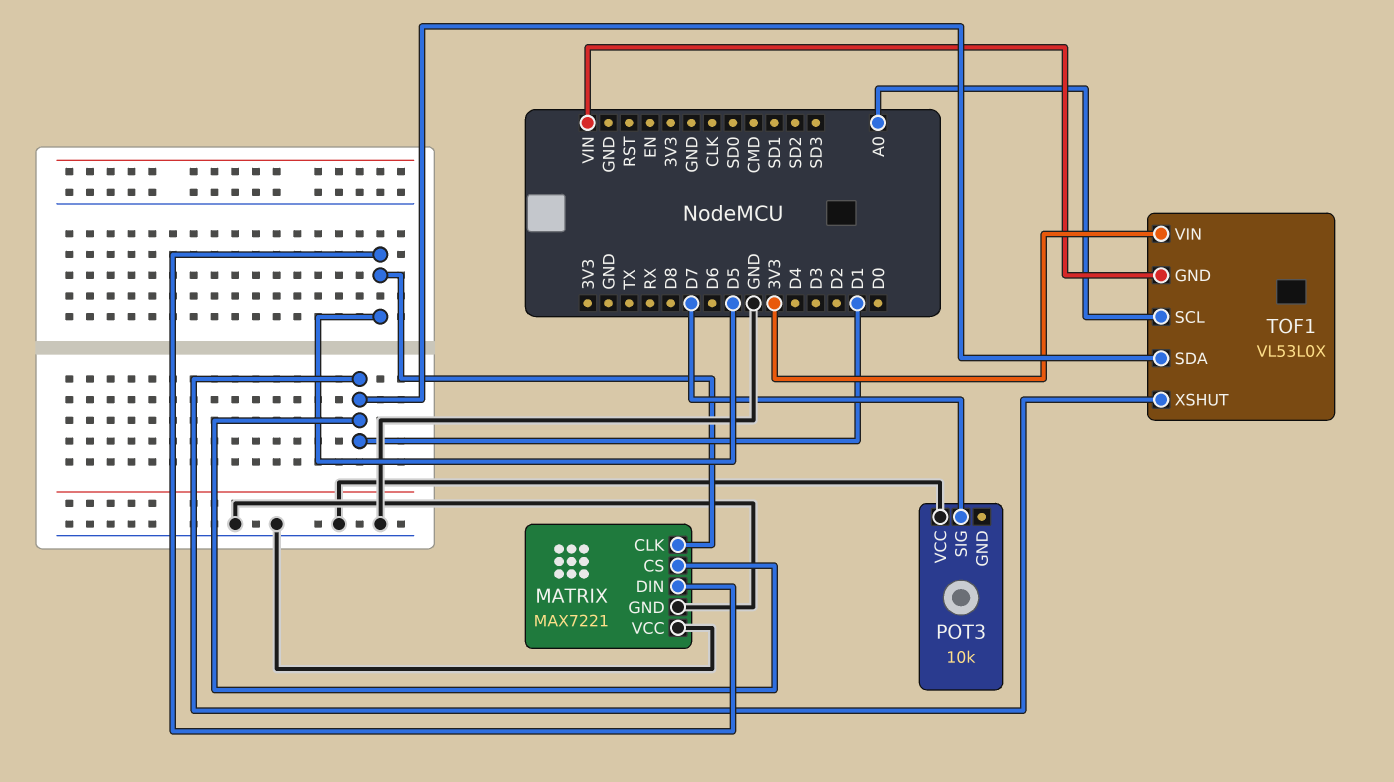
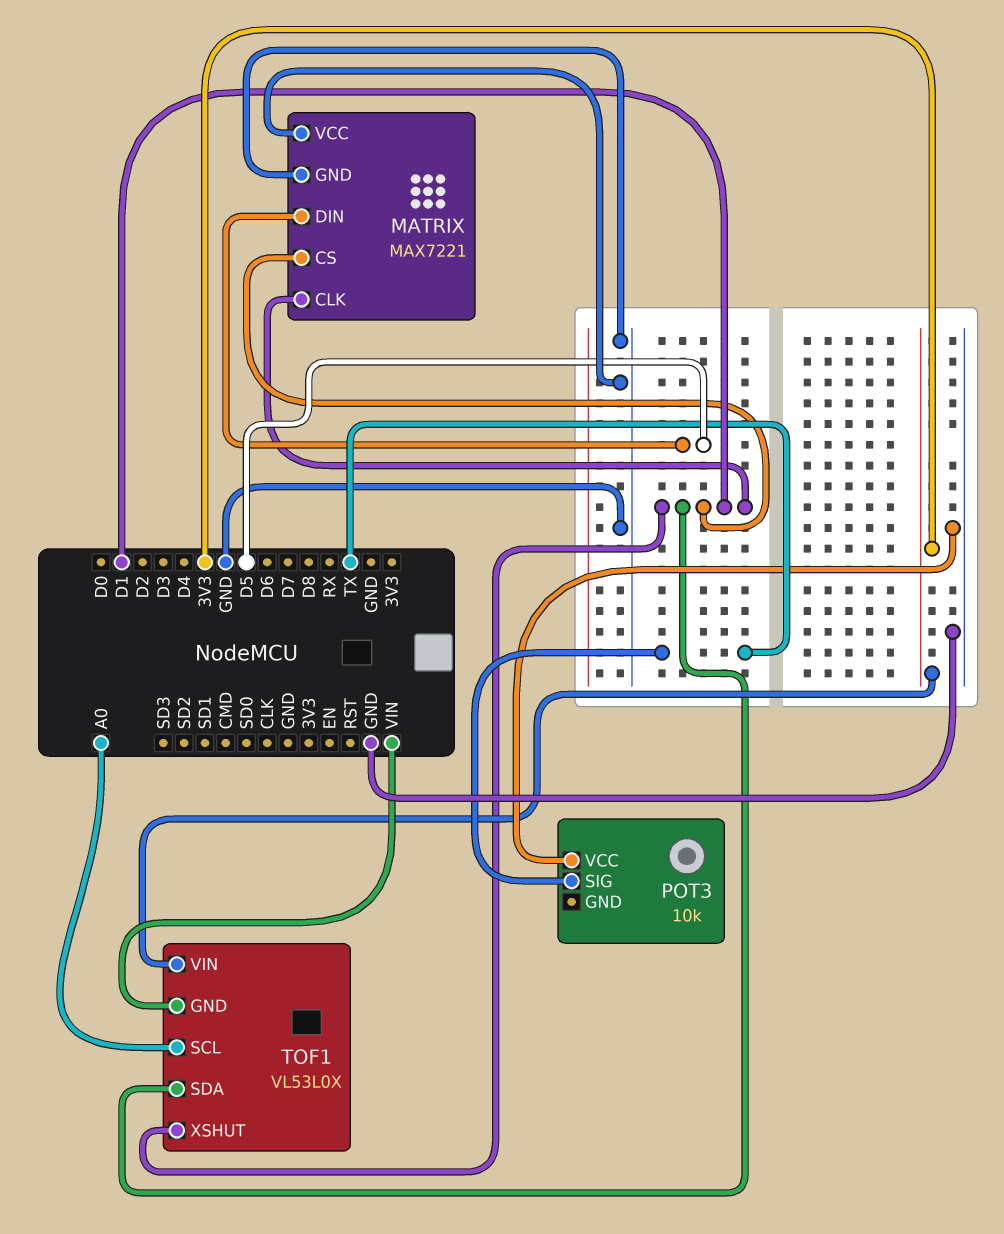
MATRIX pin CLK: D5 -> D1
POT3 pin SIG: D7 -> TX

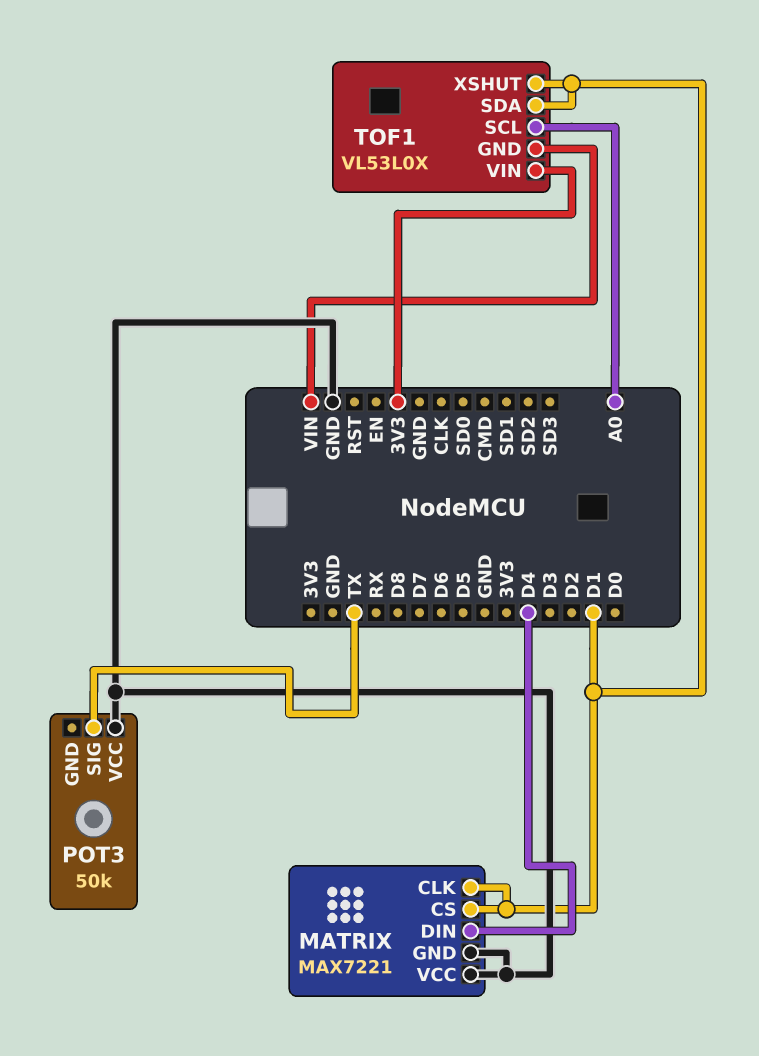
MATRIX pin DIN: D5 -> D4
POT3: 10k -> 50k

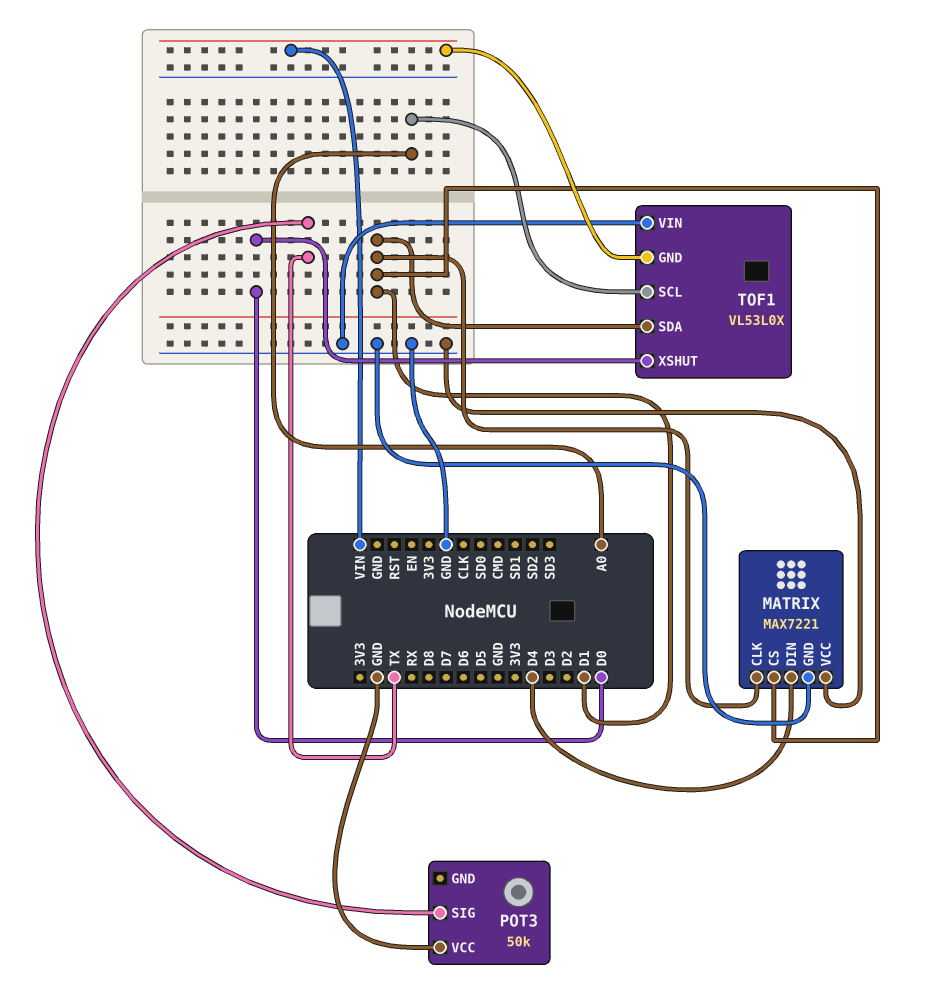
TOF1 pin VIN: 3V3 -> GND
TOF1 pin XSHUT: D1 -> D0

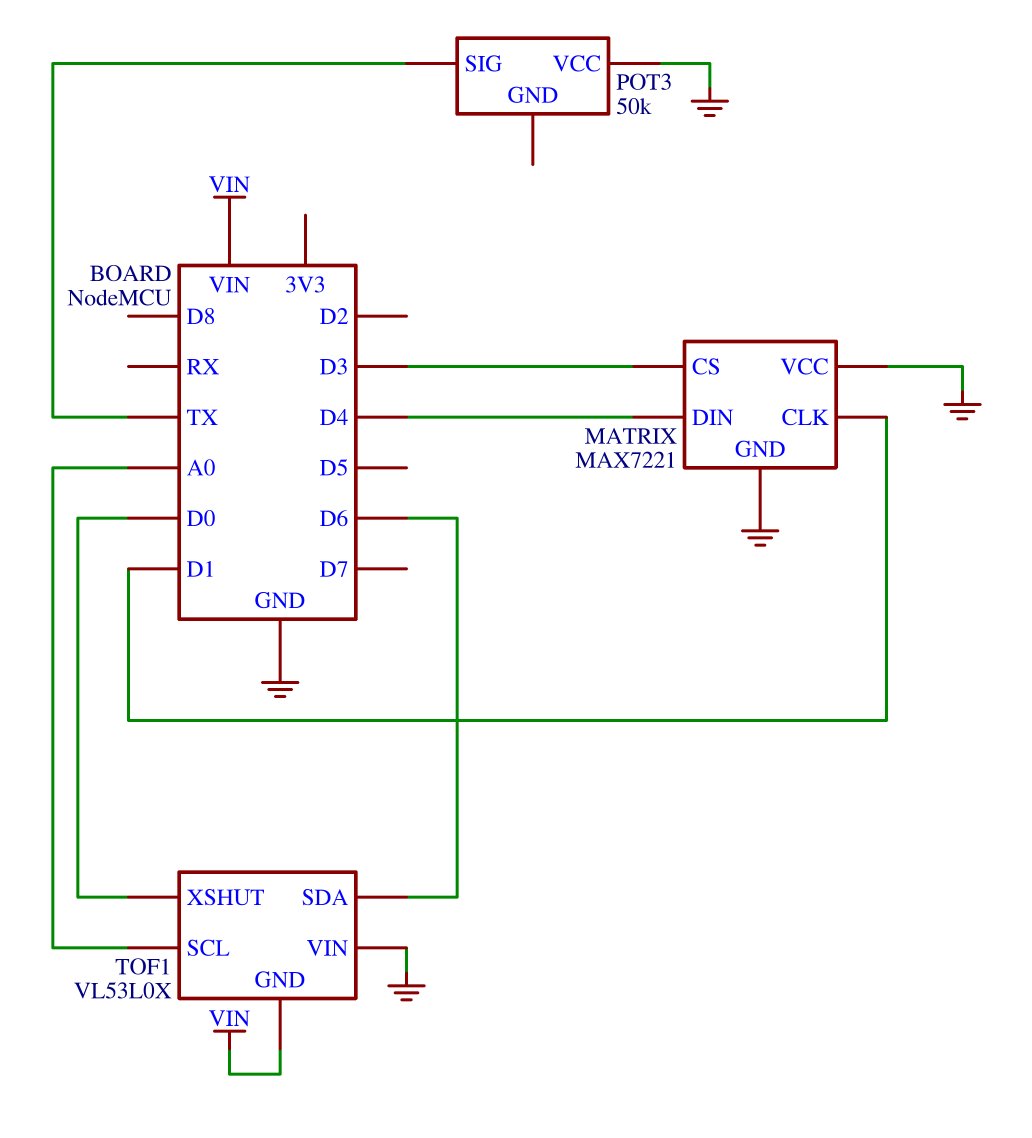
MATRIX pin CS: D1 -> D3
TOF1 pin SDA: D1 -> D6

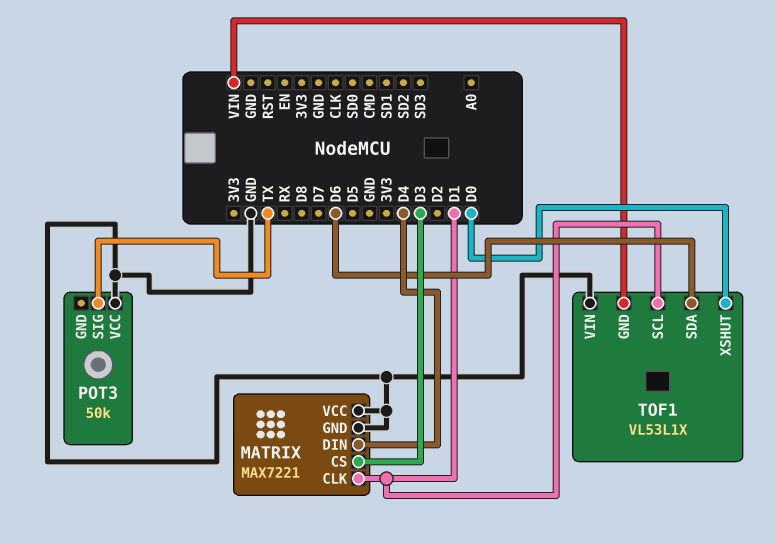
TOF1: VL53L0X -> VL53L1X
TOF1 pin SCL: A0 -> D1

